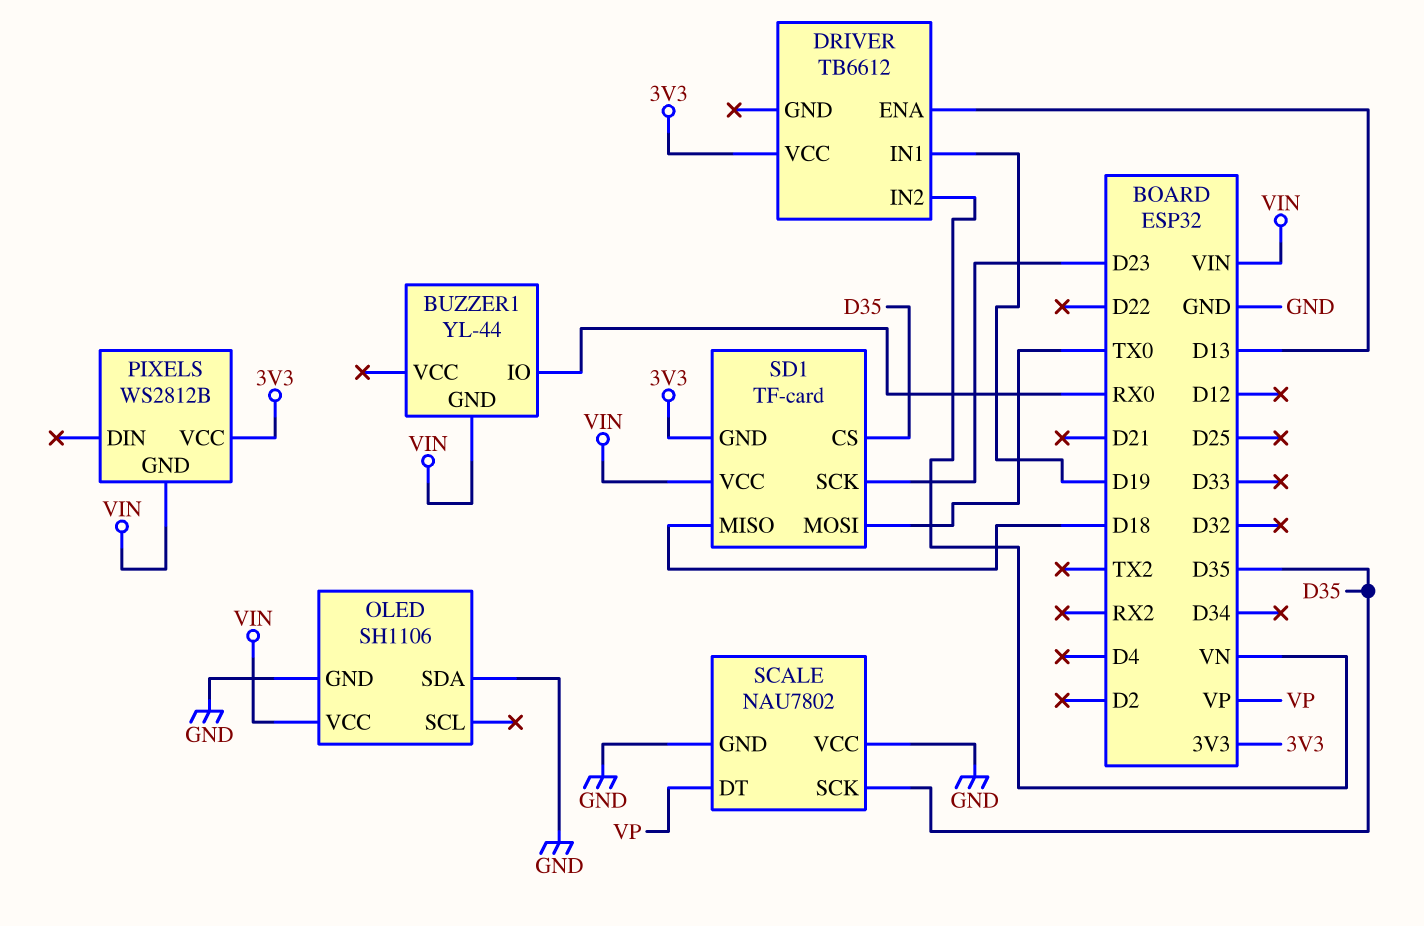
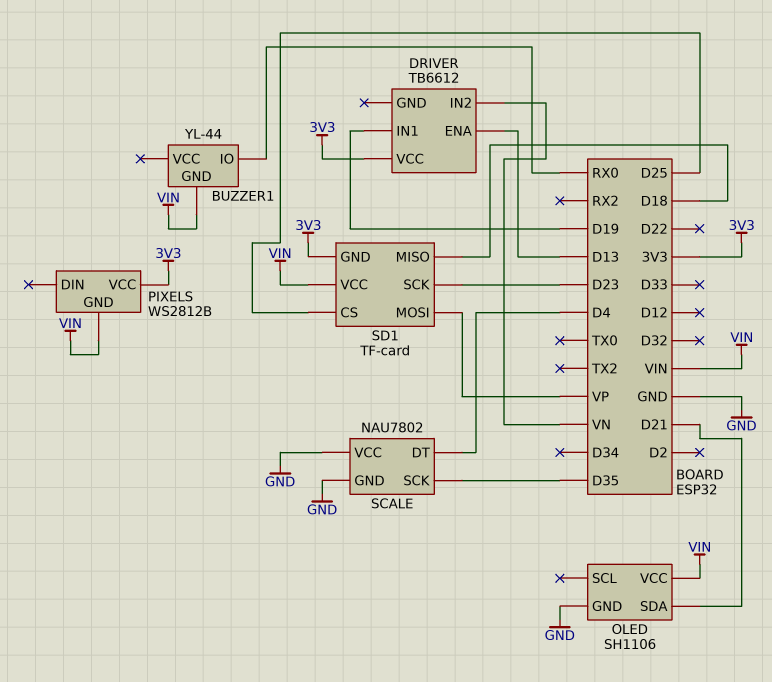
OLED pin SDA: GND -> D21
SCALE pin DT: VP -> D4
SD1 pin CS: D35 -> D25
SD1 pin MOSI: TX0 -> VP

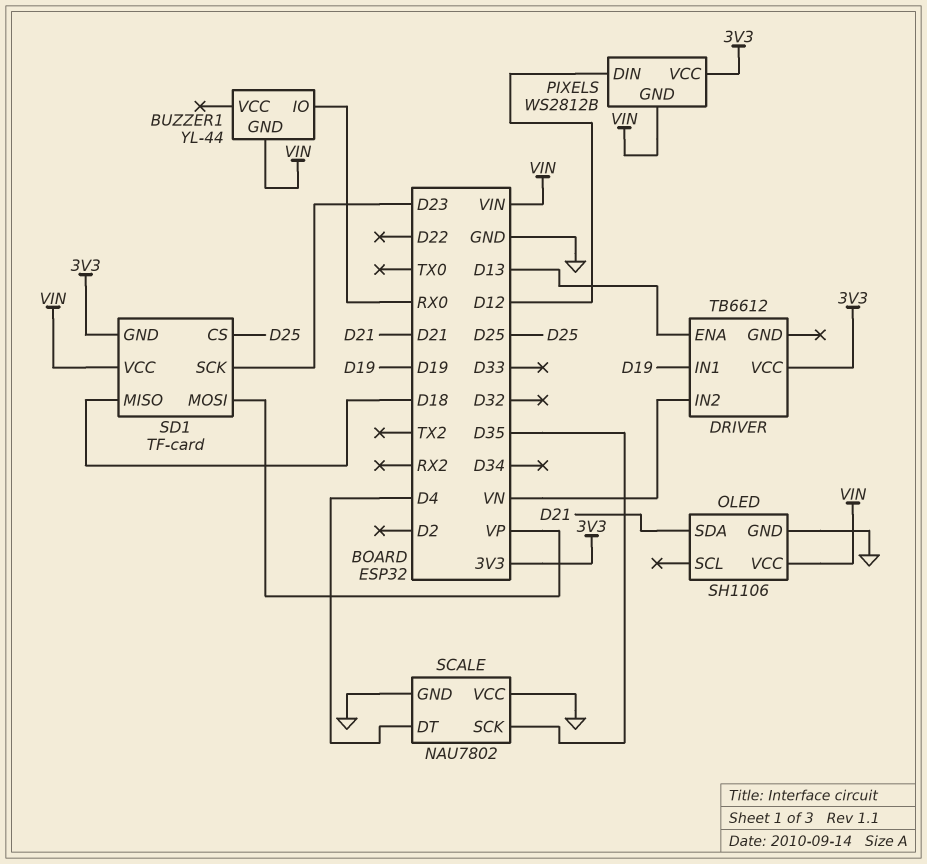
PIXELS pin DIN: none -> D12

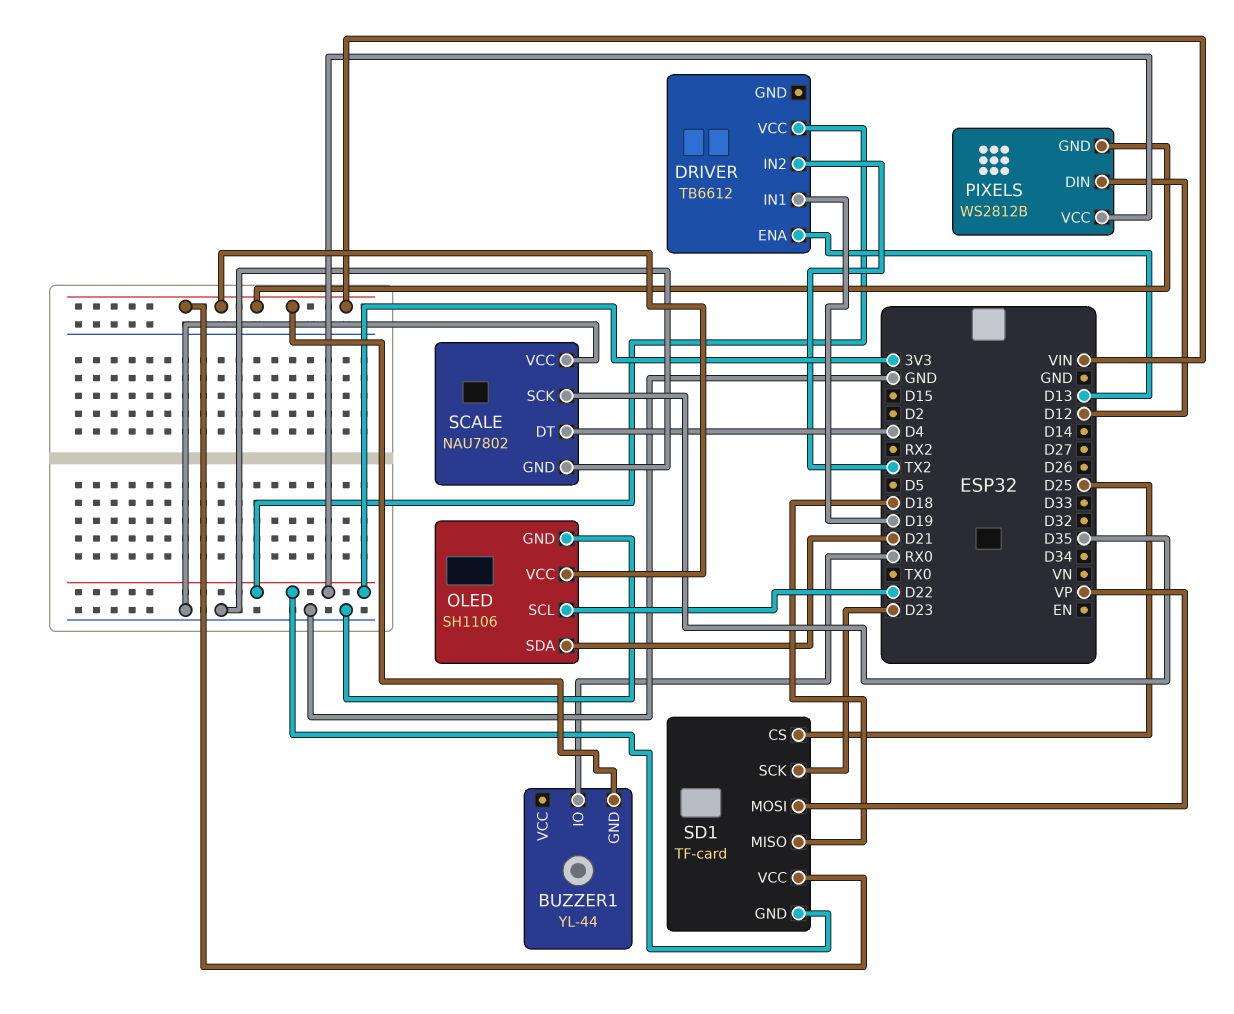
DRIVER pin IN2: VN -> TX2
OLED pin SCL: none -> D22

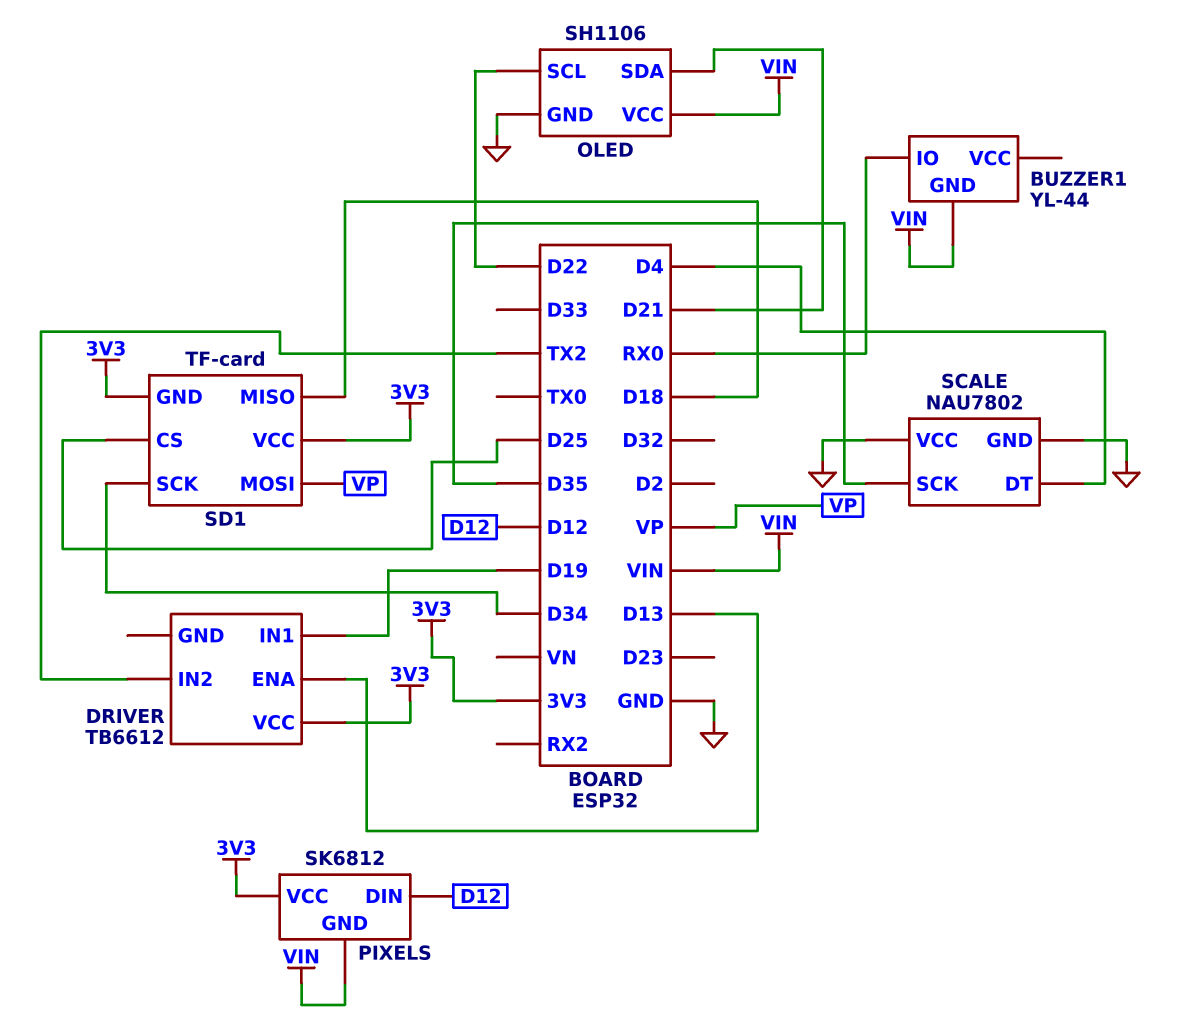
PIXELS: WS2812B -> SK6812
SD1 pin SCK: D23 -> D34
SD1 pin VCC: VIN -> 3V3

